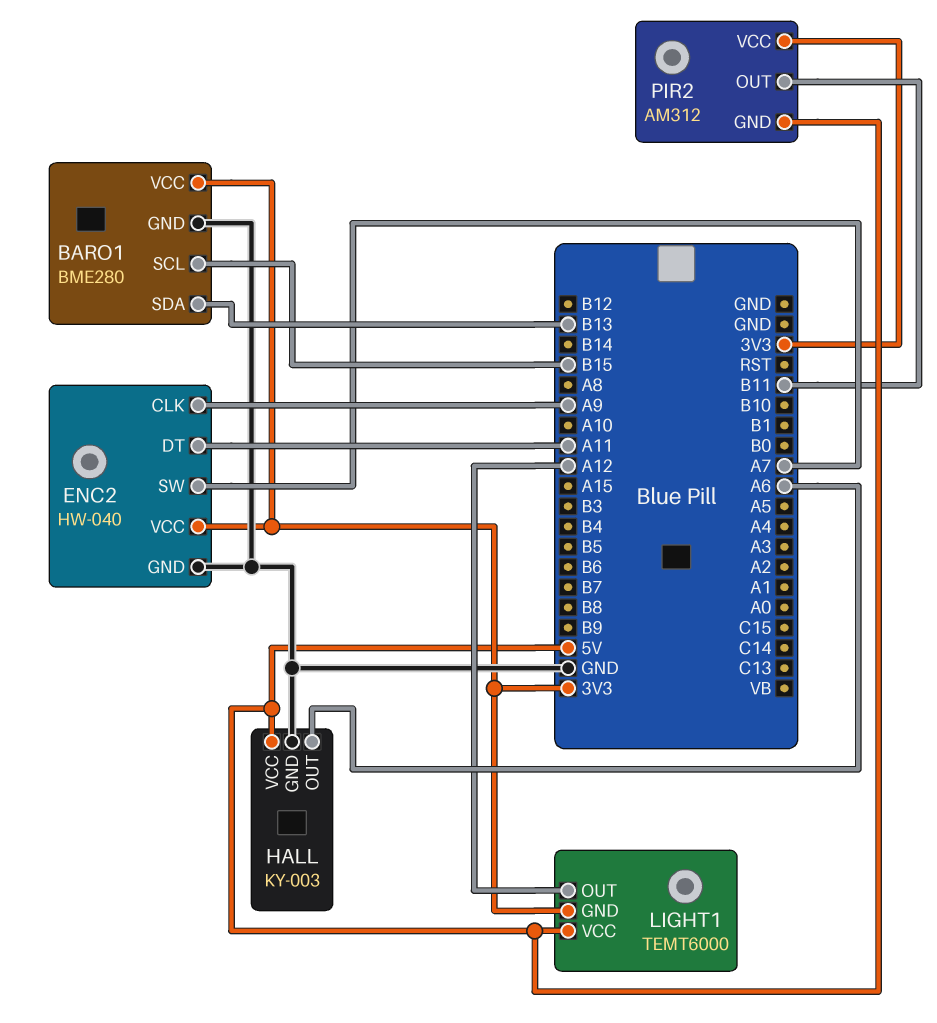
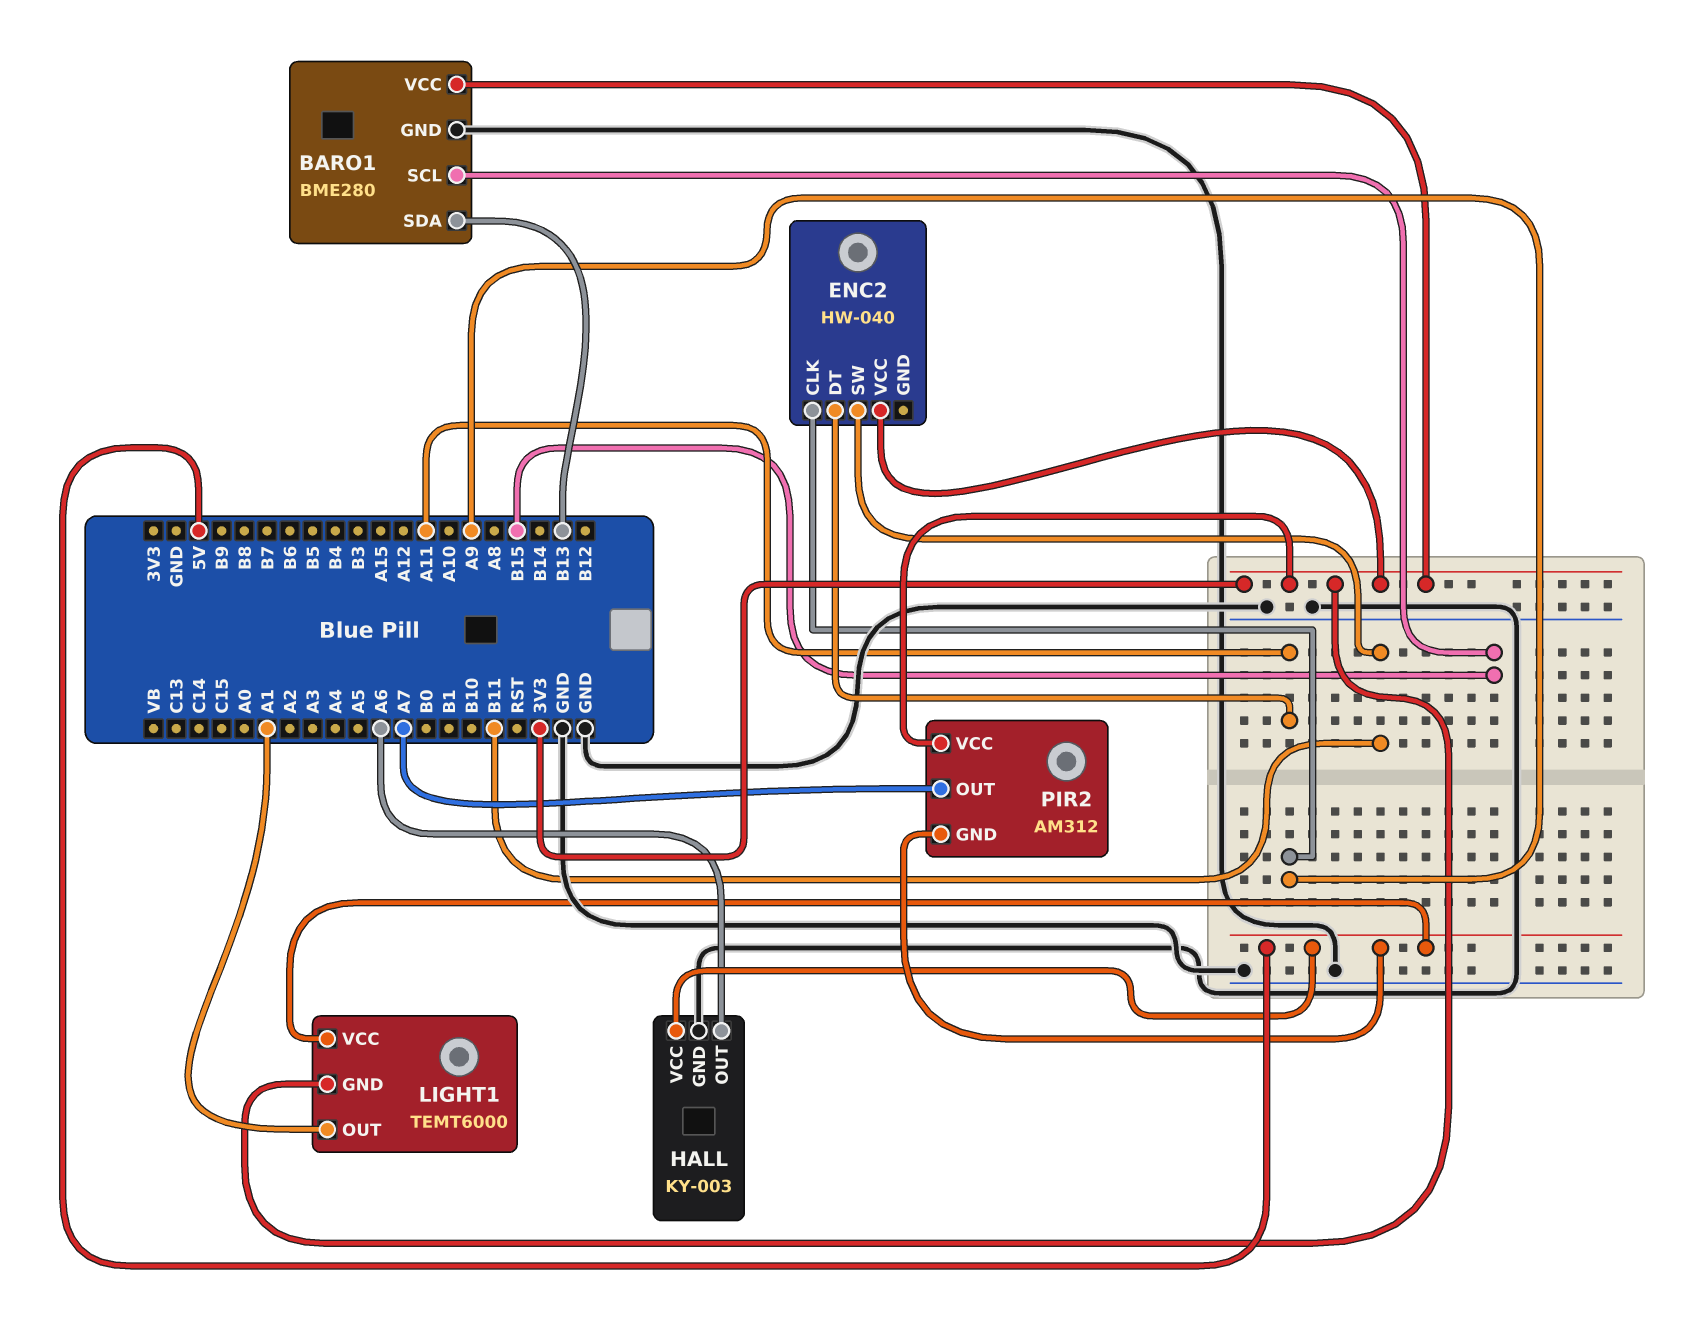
ENC2 pin GND: GND -> none
ENC2 pin SW: A7 -> B11
LIGHT1 pin OUT: A12 -> A1
PIR2 pin OUT: B11 -> A7

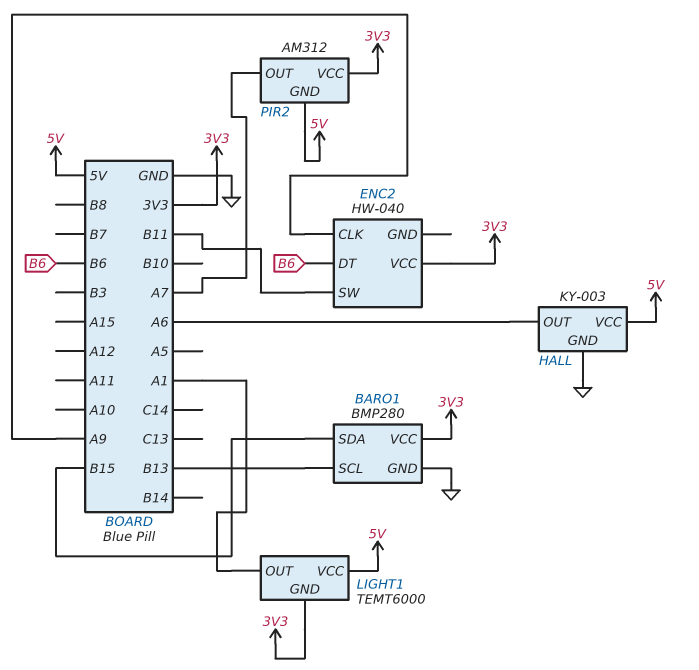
BARO1: BME280 -> BMP280
BARO1 pin SCL: B15 -> B13
BARO1 pin SDA: B13 -> B15
ENC2 pin DT: A11 -> B6

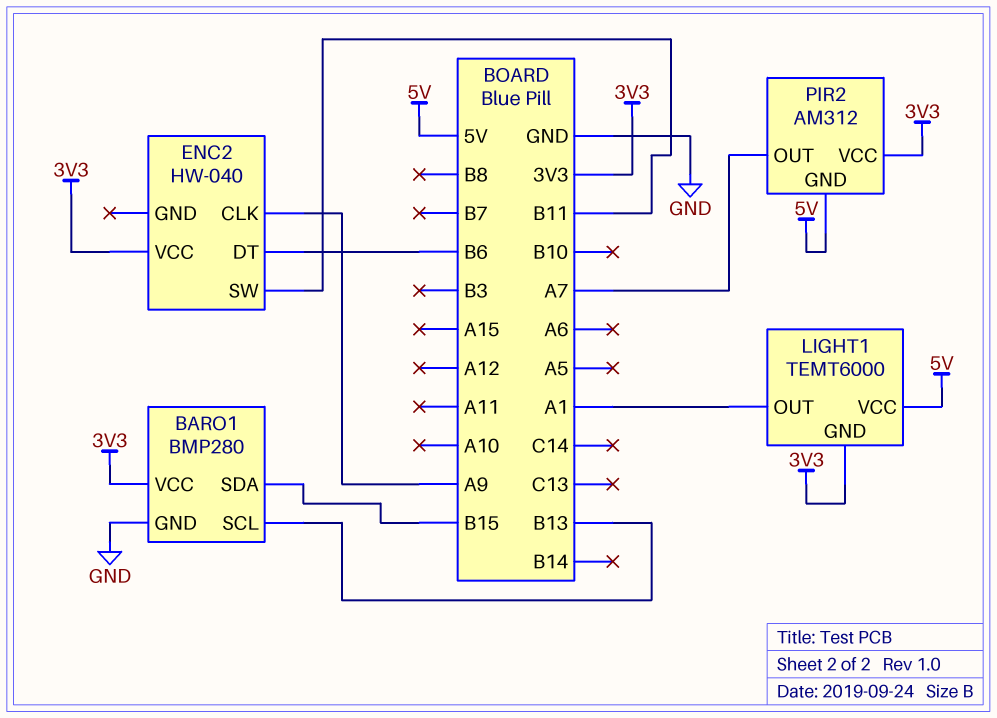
HALL: KY-003 -> none
HALL pin GND: GND -> none
HALL pin OUT: A6 -> none
HALL pin VCC: 5V -> none

